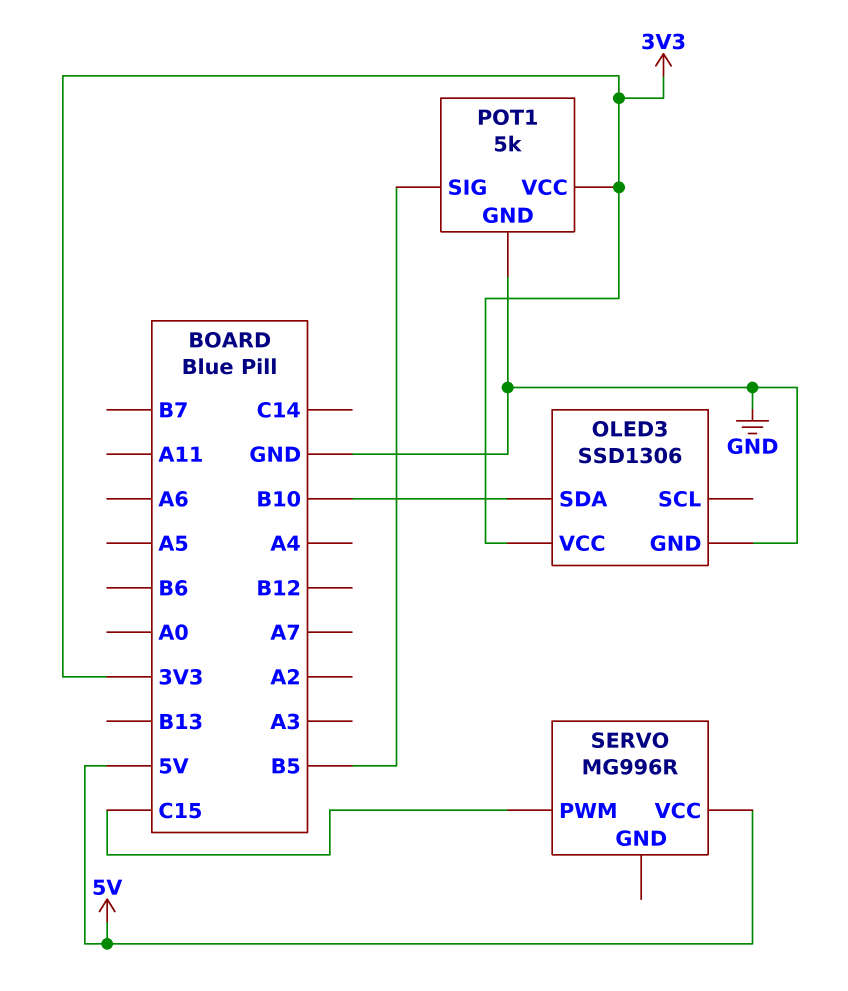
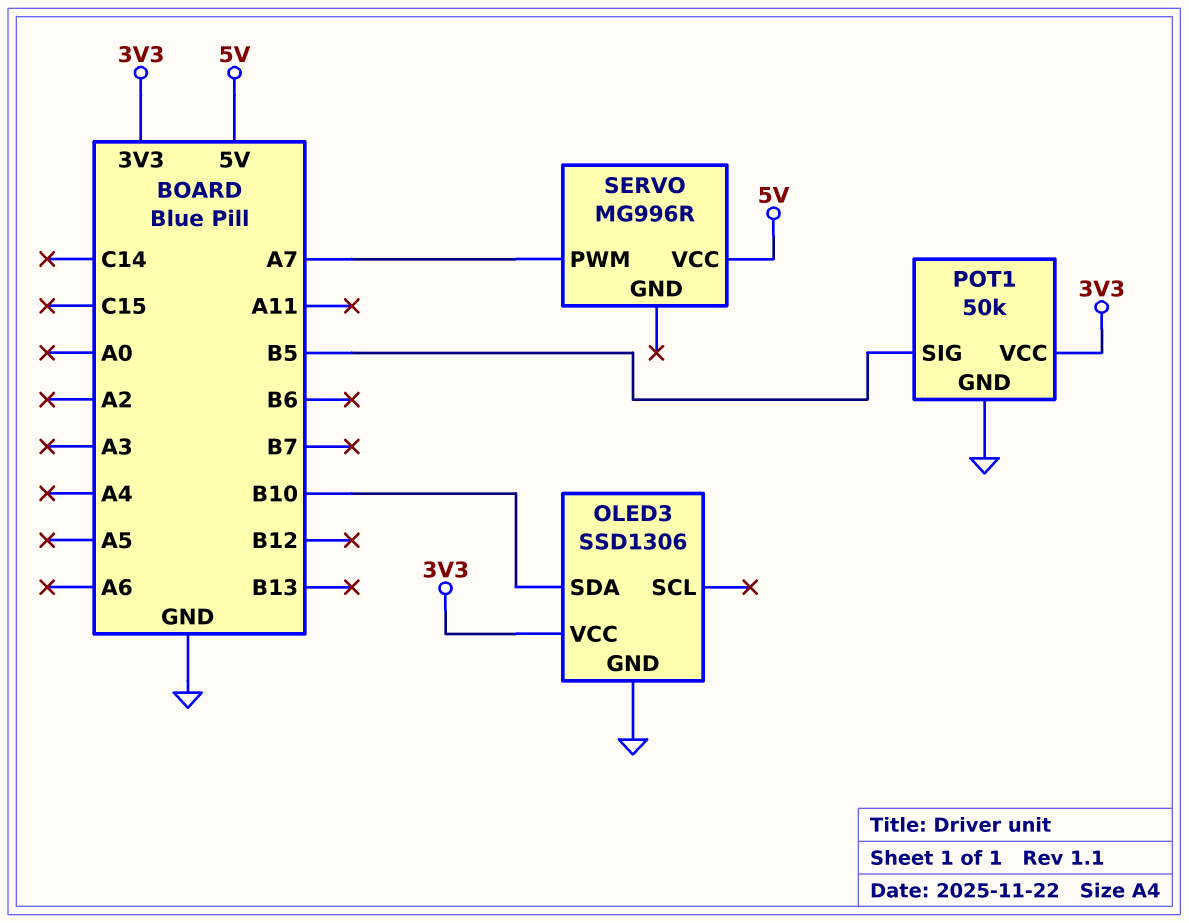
POT1: 5k -> 50k
SERVO pin PWM: C15 -> A7

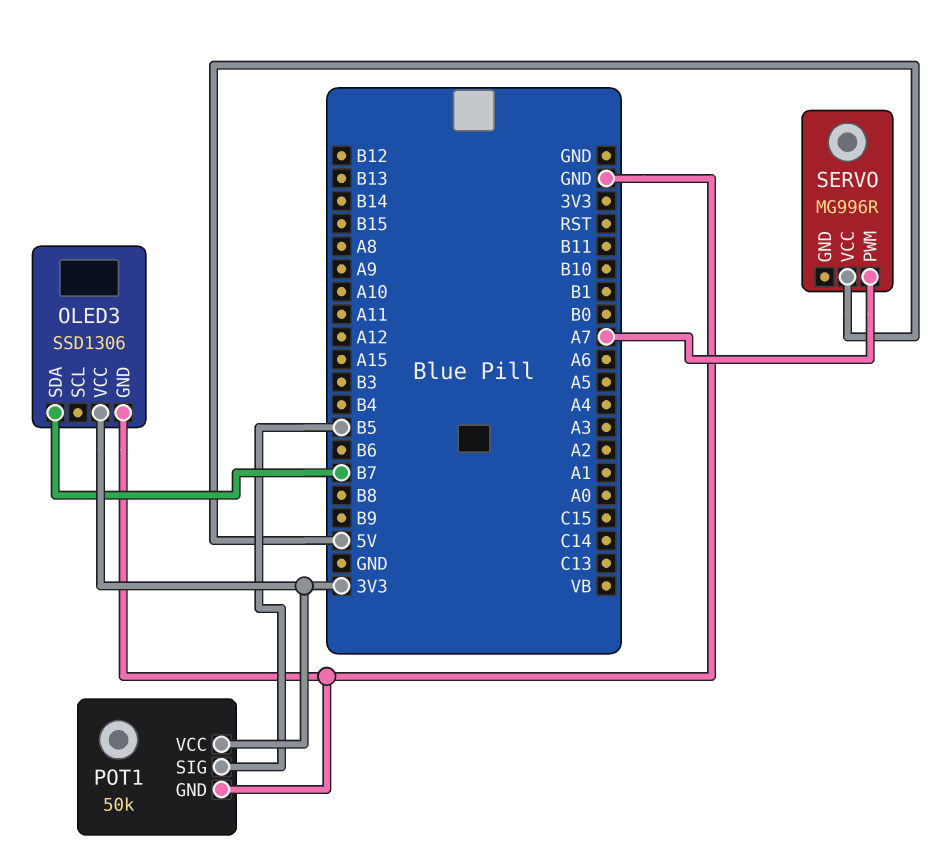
OLED3 pin SDA: B10 -> B7

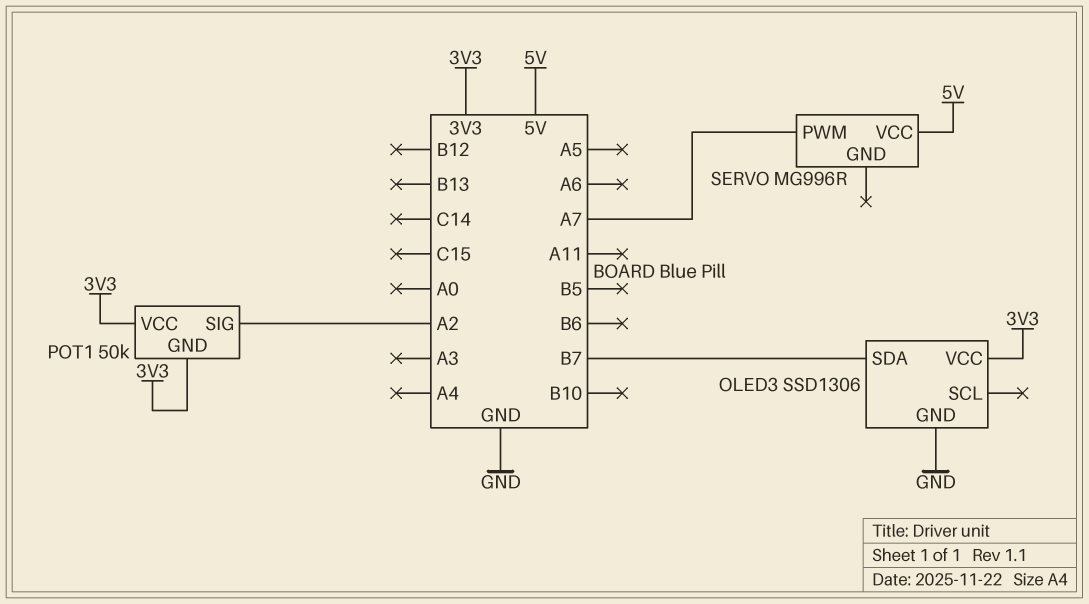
POT1 pin GND: GND -> 3V3
POT1 pin SIG: B5 -> A2

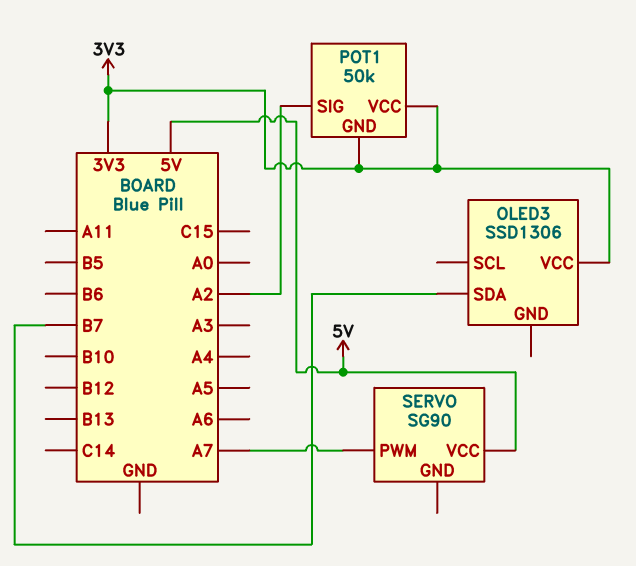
OLED3 pin GND: GND -> none
SERVO: MG996R -> SG90

